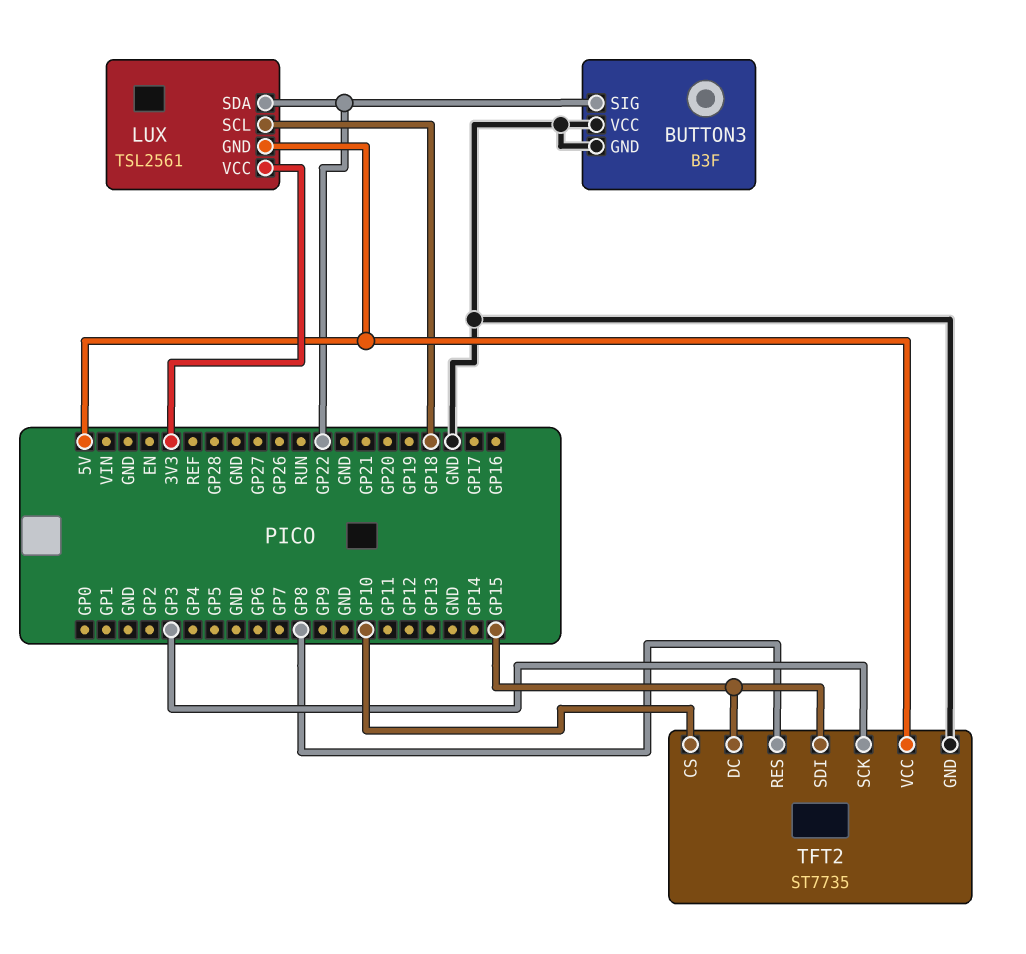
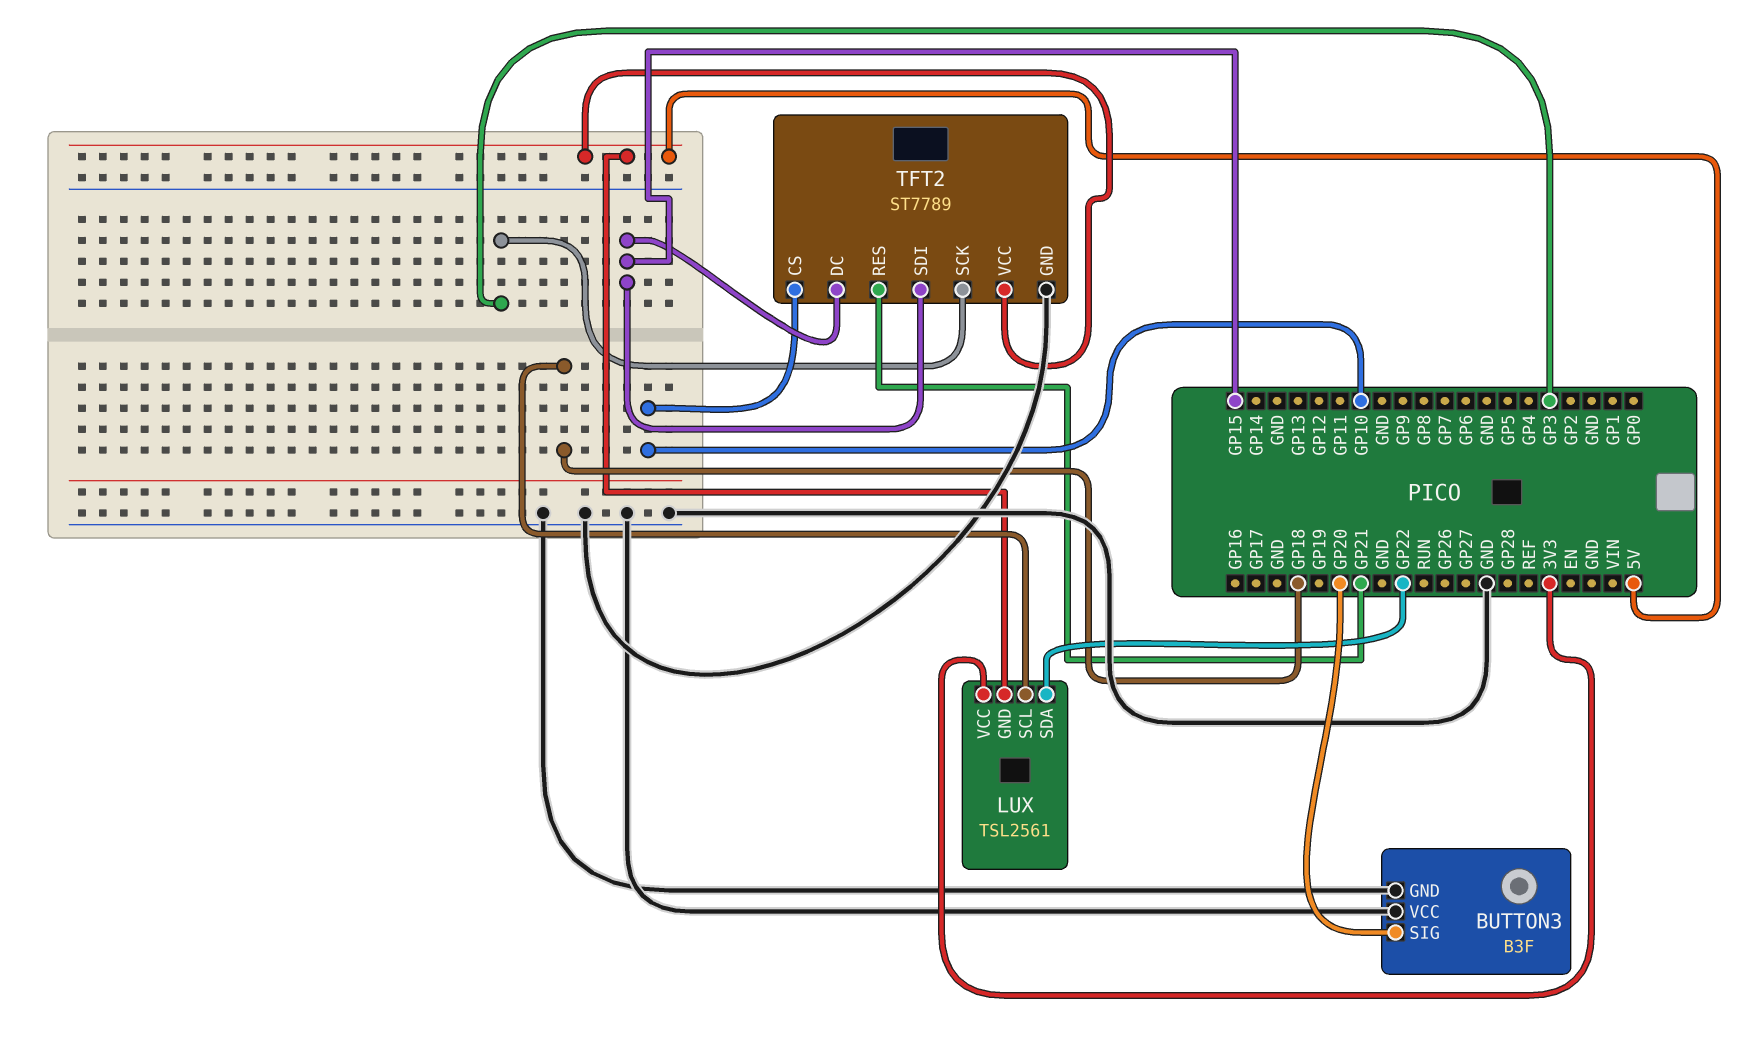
BUTTON3 pin SIG: GP22 -> GP20
TFT2: ST7735 -> ST7789
TFT2 pin RES: GP8 -> GP21

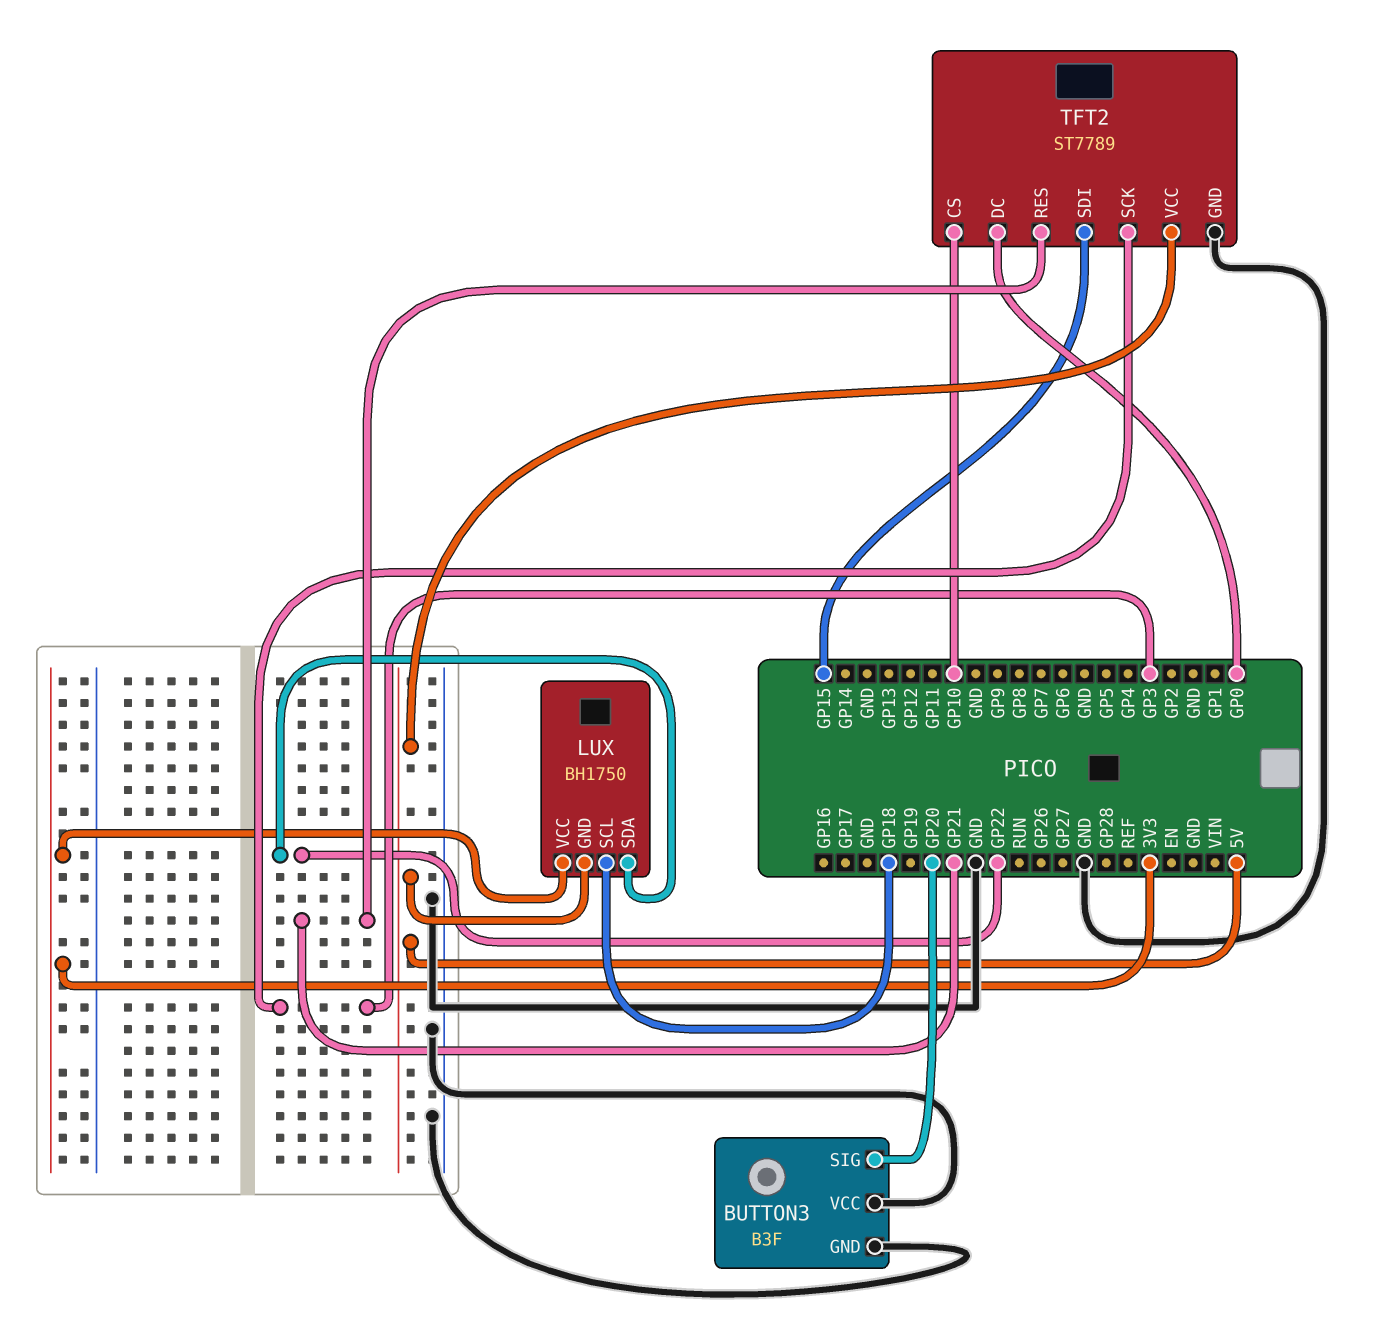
LUX: TSL2561 -> BH1750
TFT2 pin DC: GP15 -> GP0

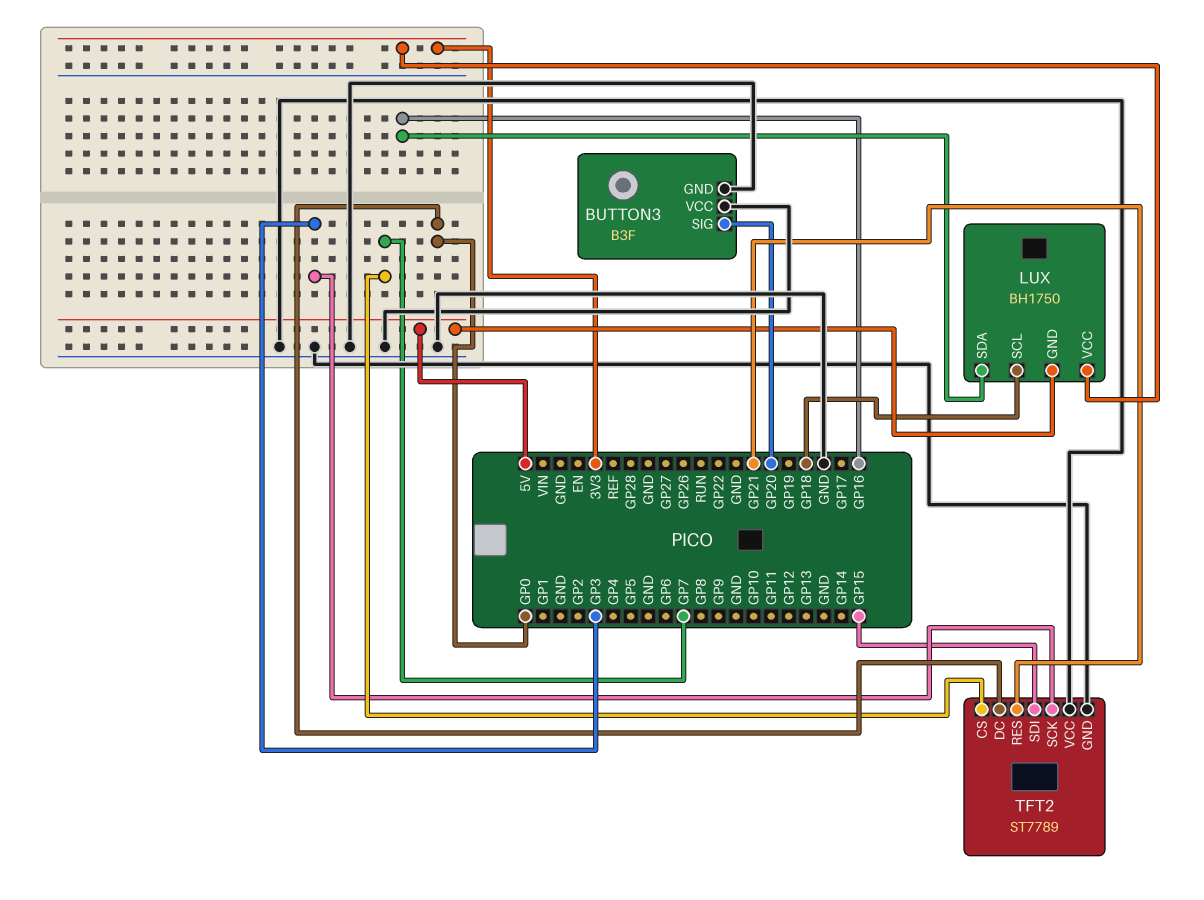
LUX pin SDA: GP22 -> GP16
TFT2 pin CS: GP10 -> GP7
TFT2 pin VCC: 5V -> GND

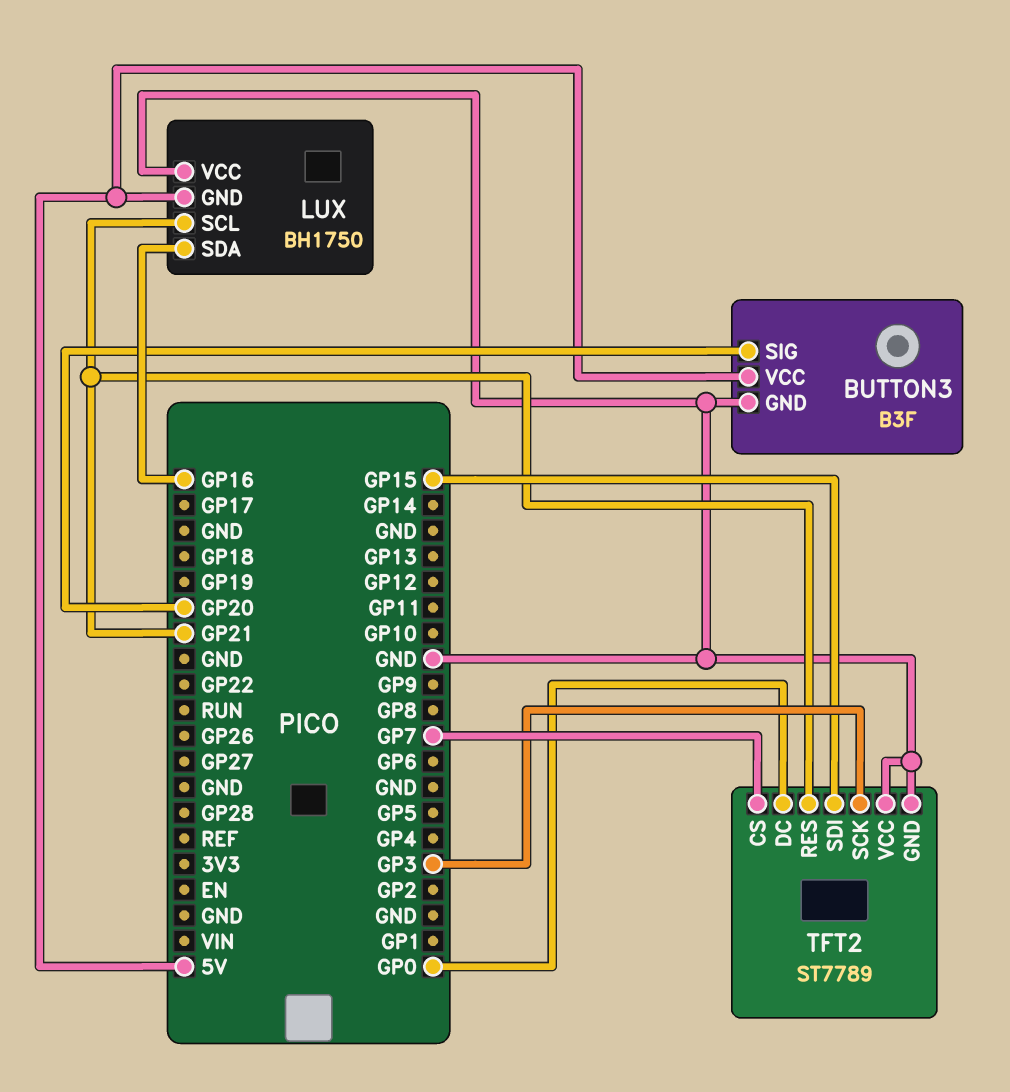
BUTTON3 pin VCC: GND -> 5V
LUX pin SCL: GP18 -> GP21
LUX pin VCC: 3V3 -> GND

